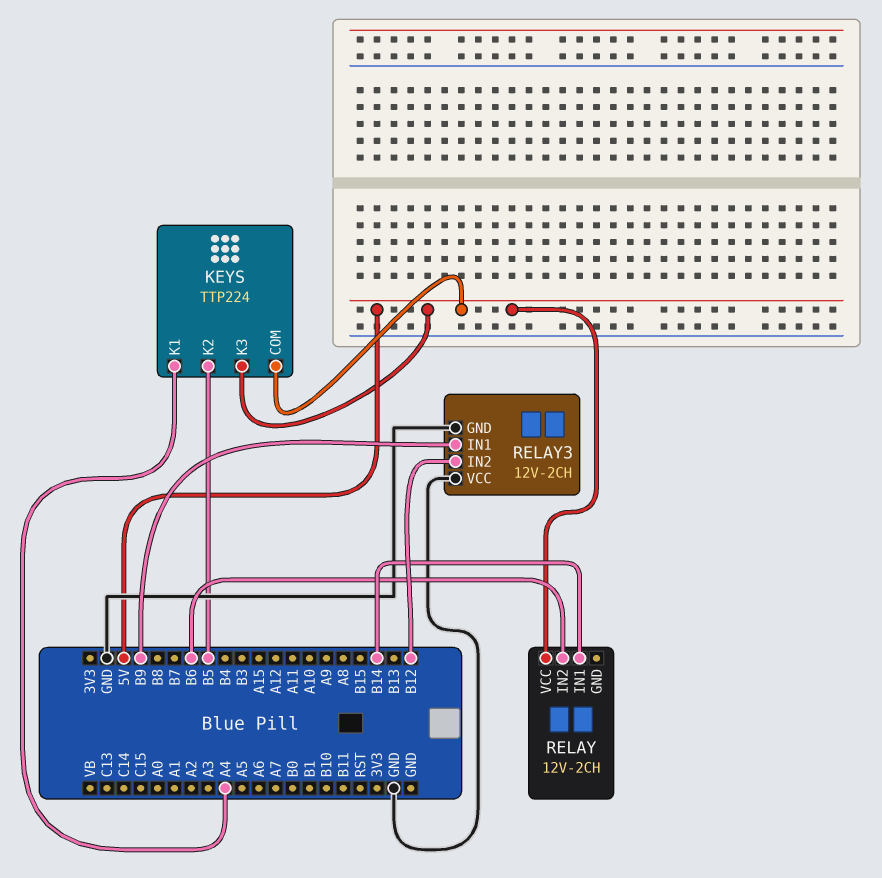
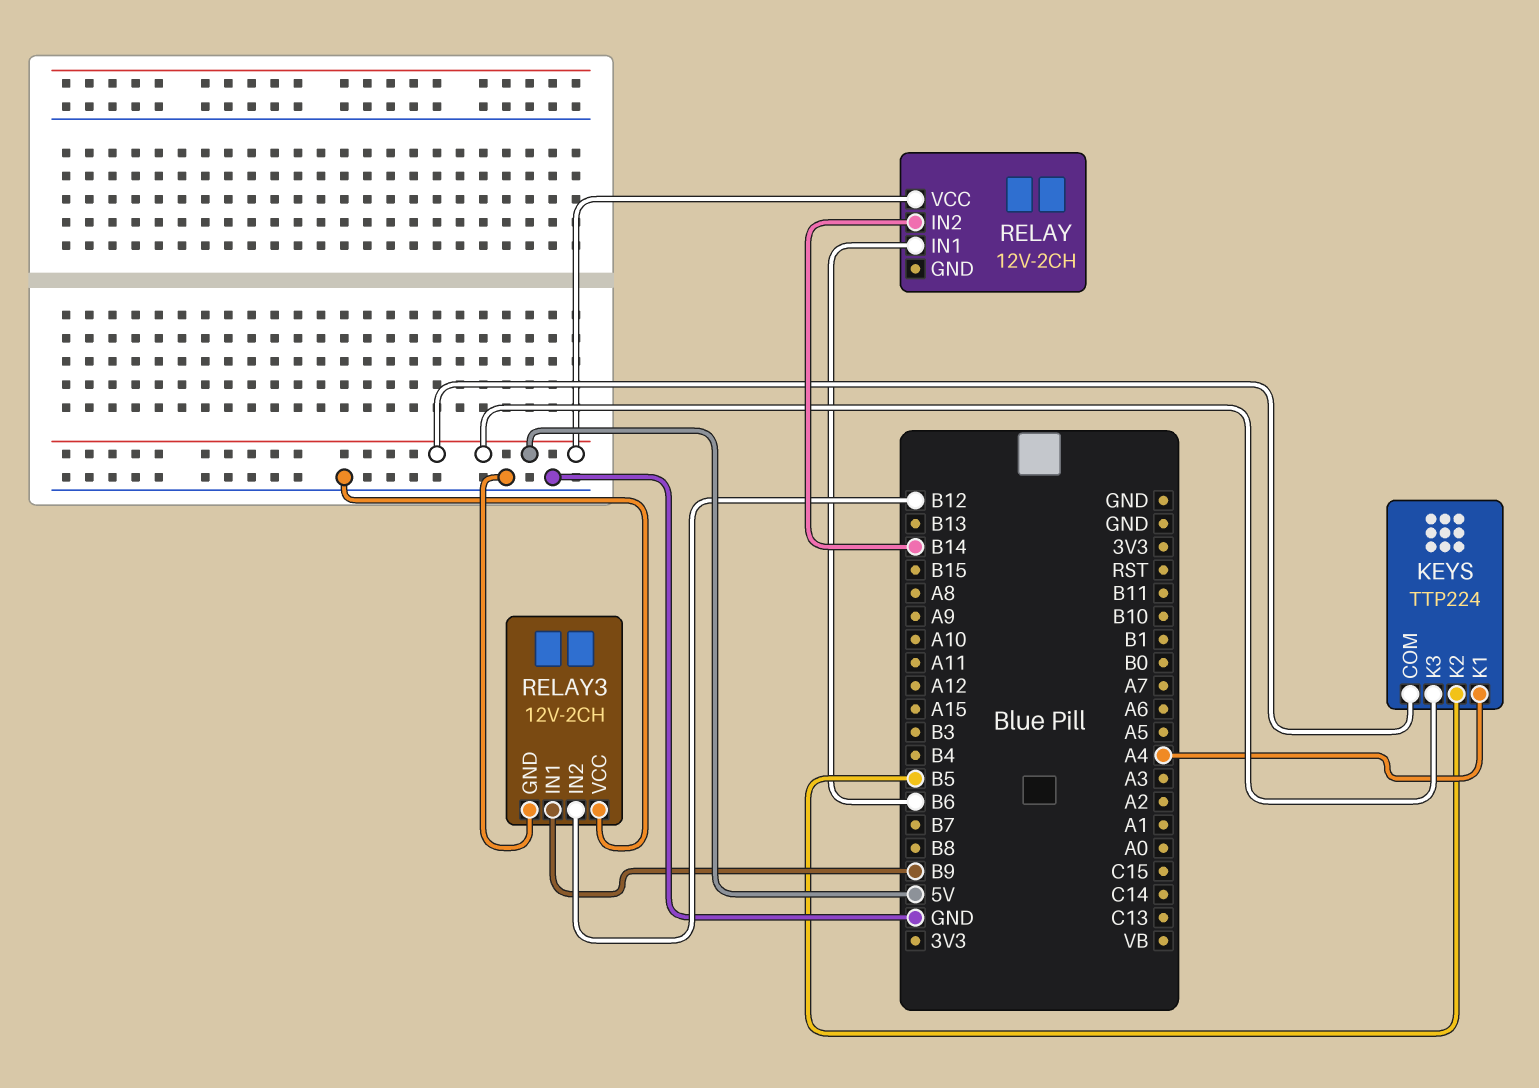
RELAY pin IN1: B14 -> B6
RELAY pin IN2: B6 -> B14

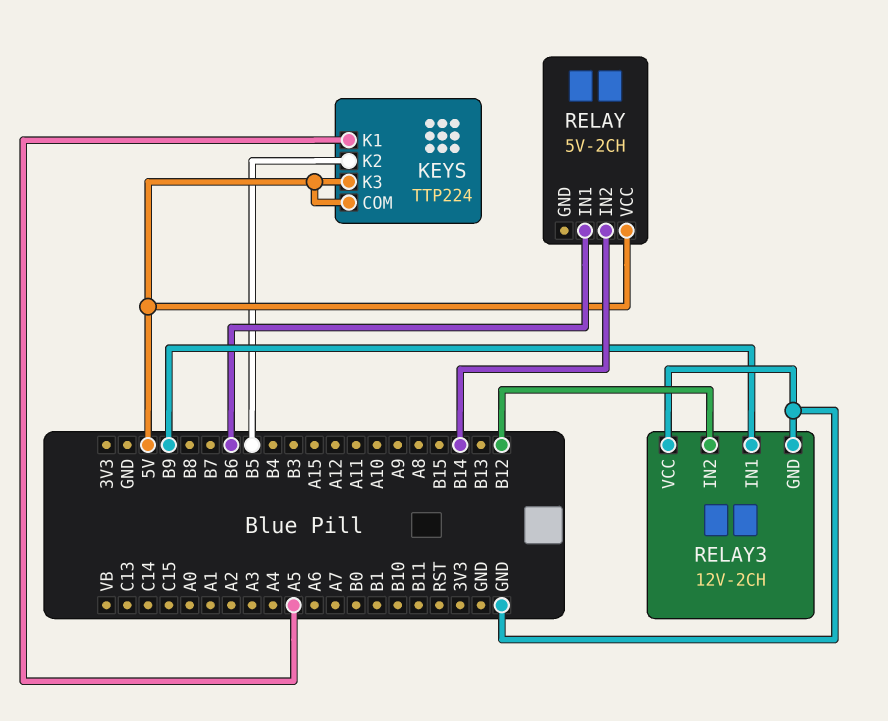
KEYS pin K1: A4 -> A5
RELAY: 12V-2CH -> 5V-2CH

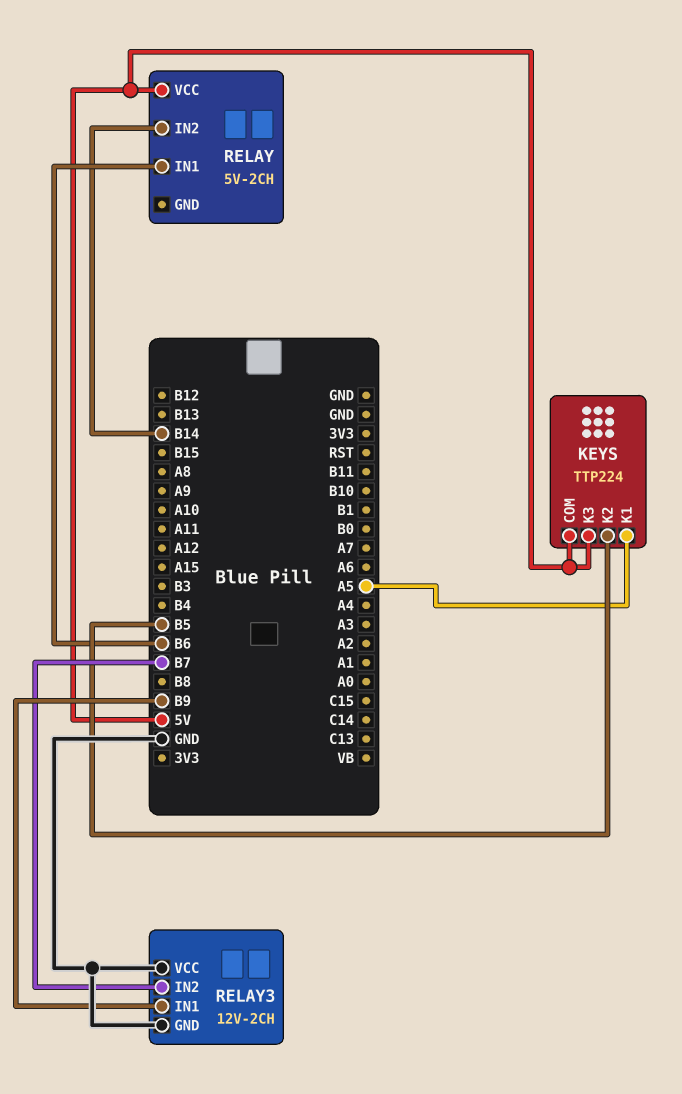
RELAY3 pin IN2: B12 -> B7

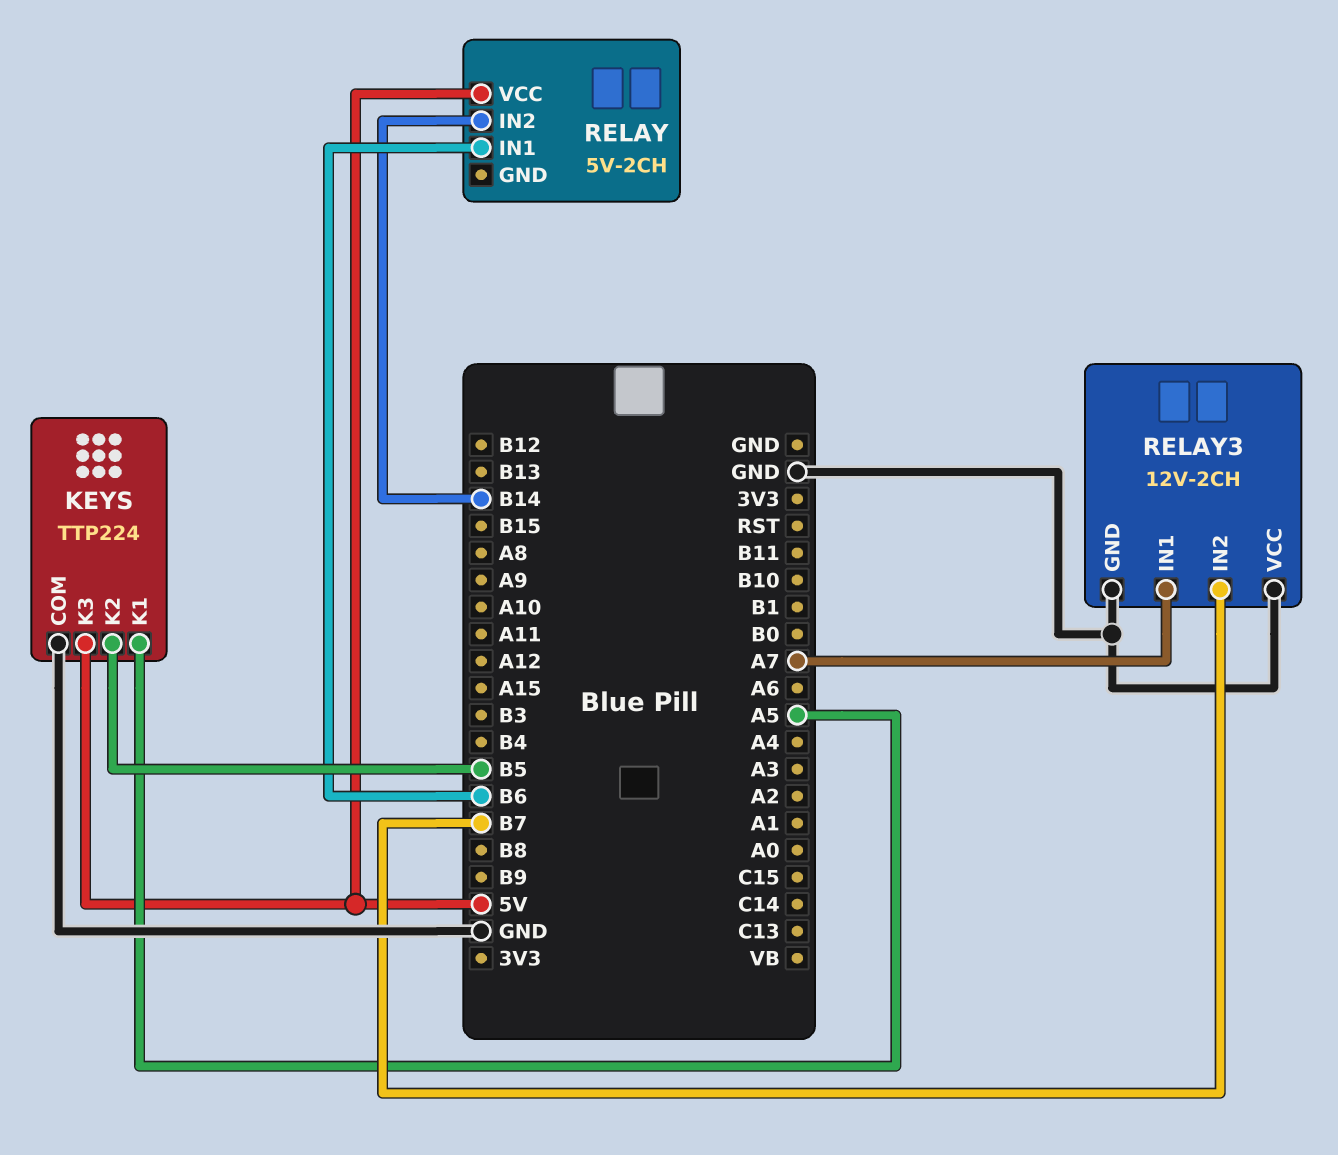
KEYS pin COM: 5V -> GND
RELAY3 pin IN1: B9 -> A7

